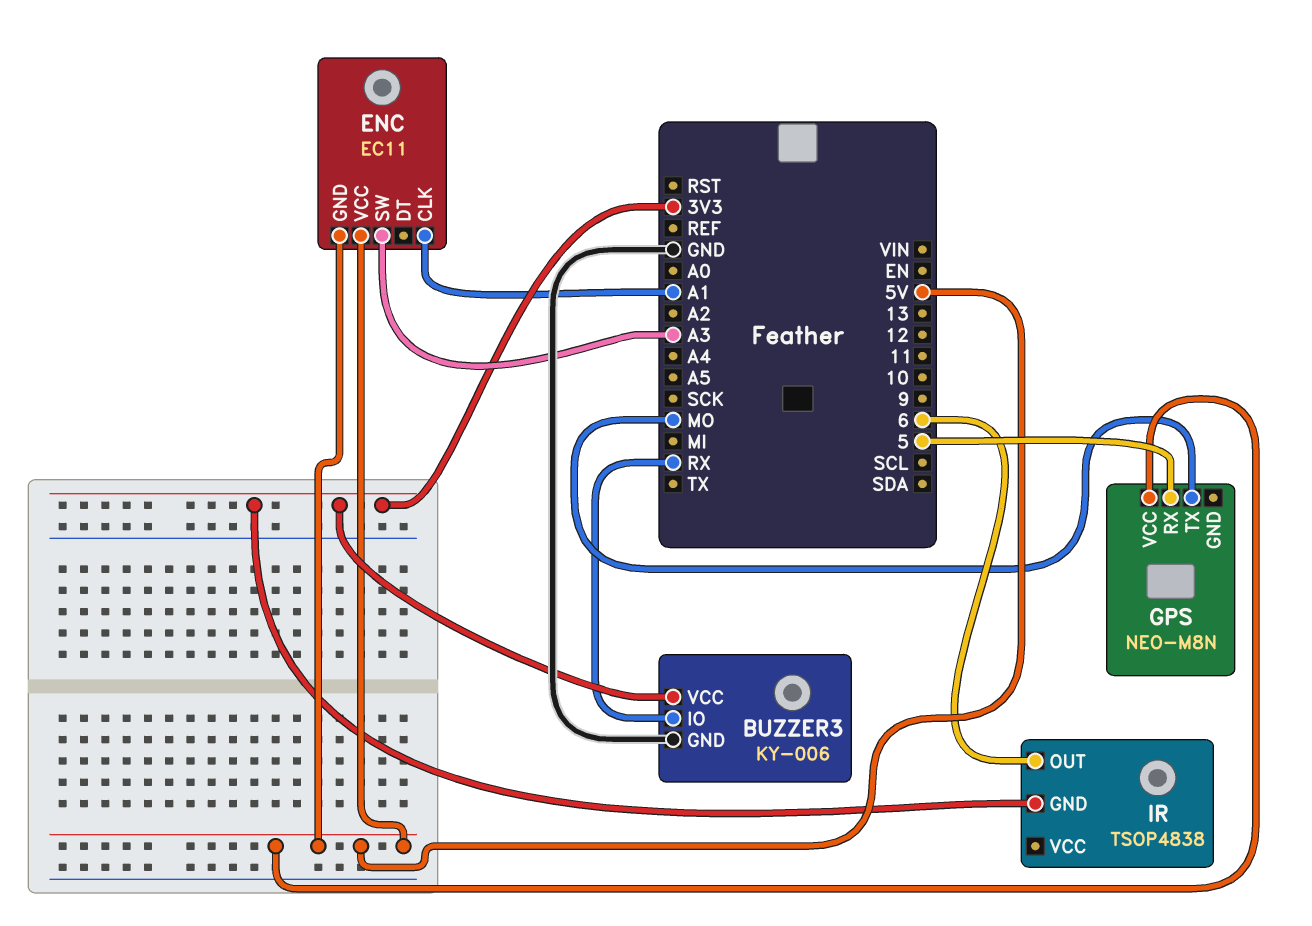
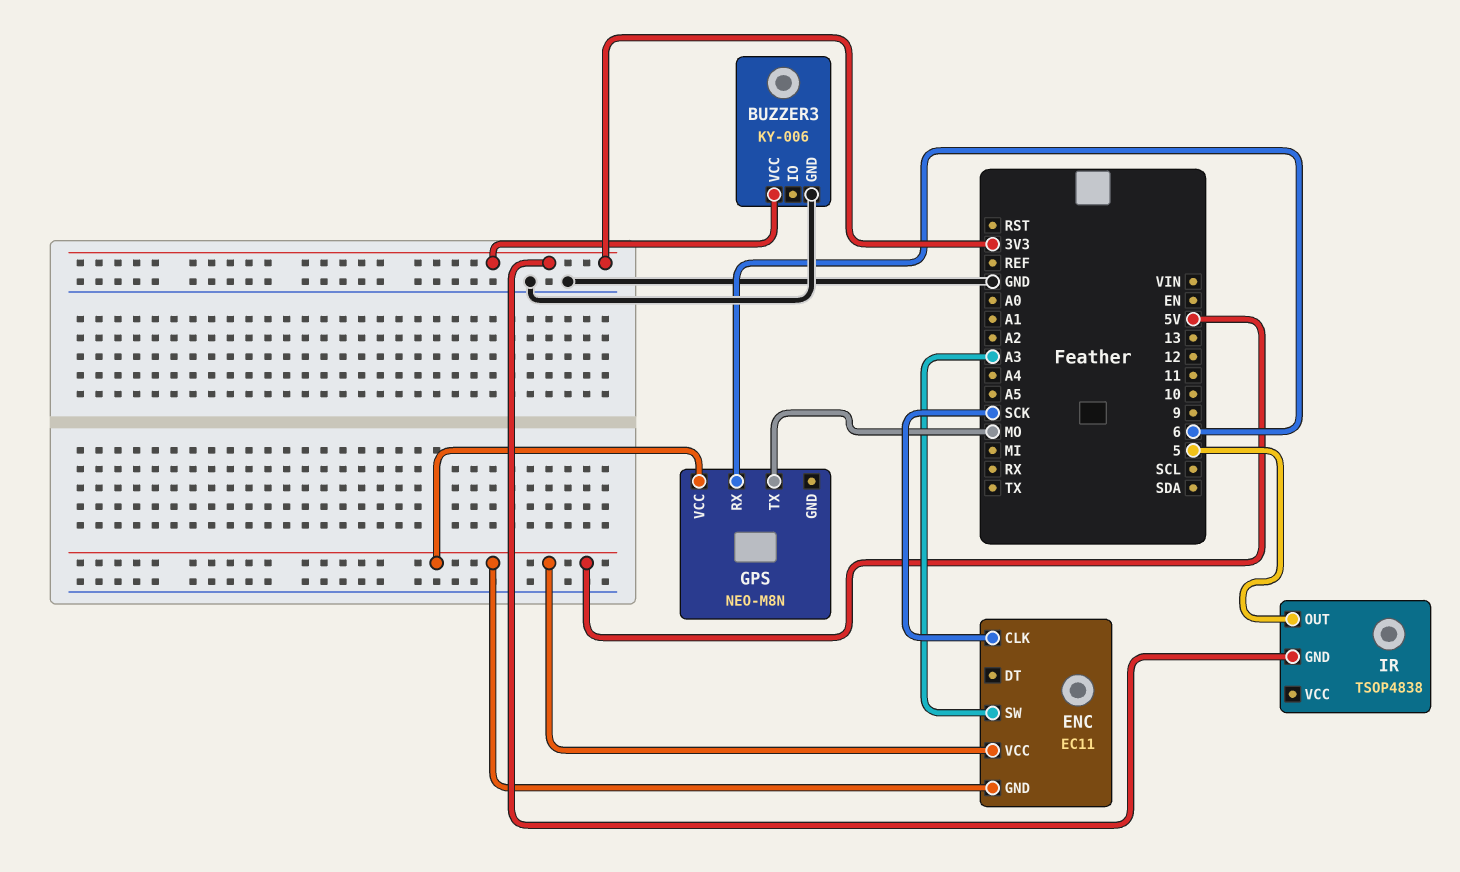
BUZZER3 pin IO: RX -> none
ENC pin CLK: A1 -> SCK
GPS pin RX: 5 -> 6
IR pin OUT: 6 -> 5

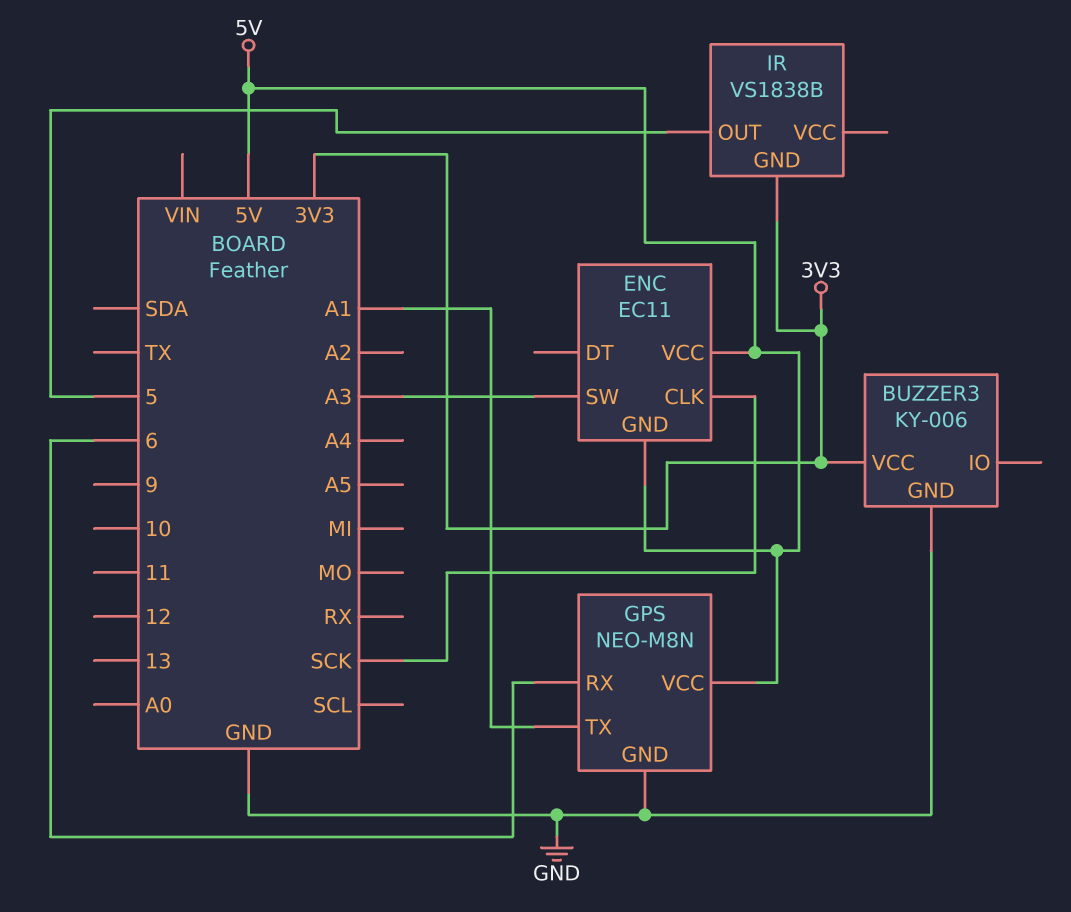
GPS pin GND: none -> GND
GPS pin TX: MO -> A1
IR: TSOP4838 -> VS1838B

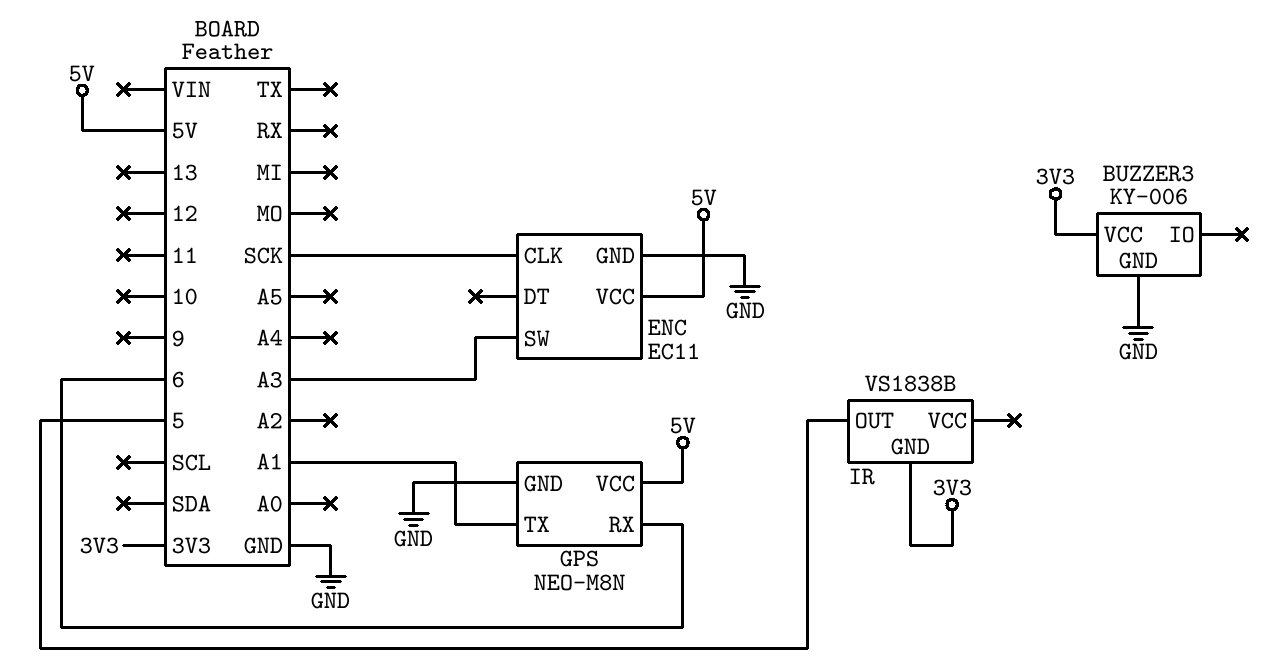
ENC pin GND: 5V -> GND

